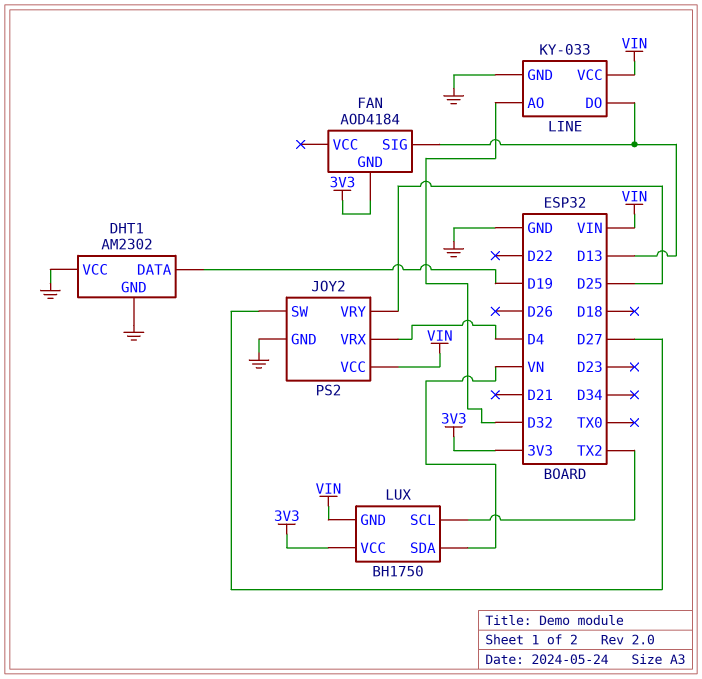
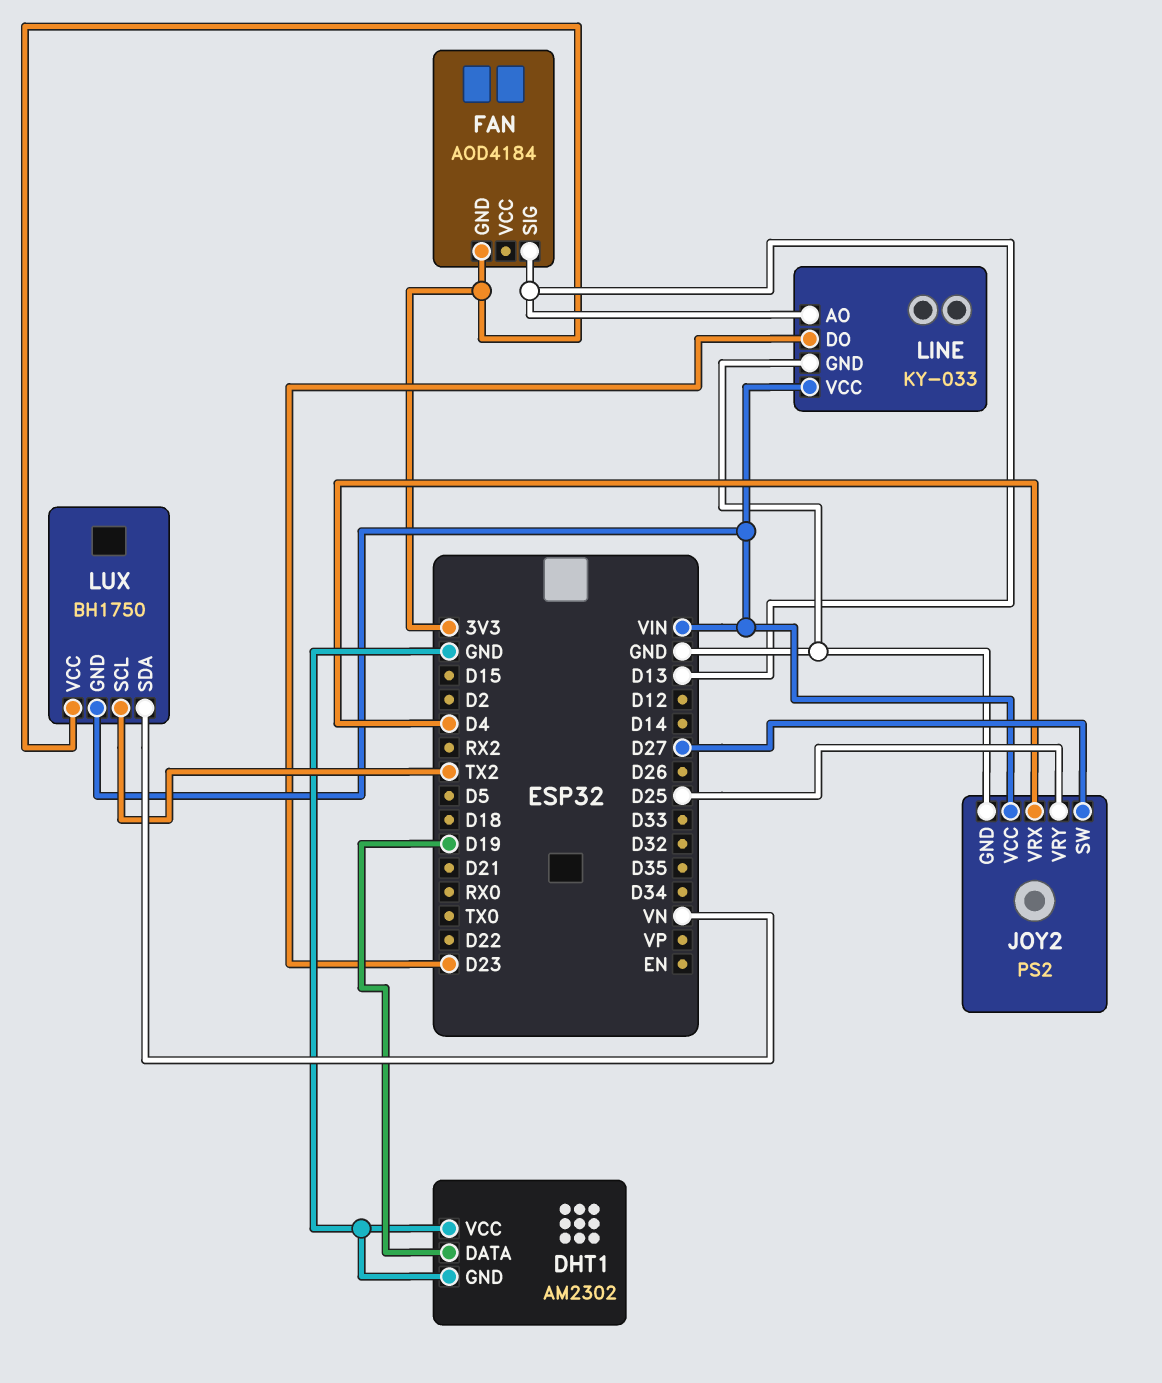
LINE pin AO: D32 -> D13
LINE pin DO: D13 -> D23

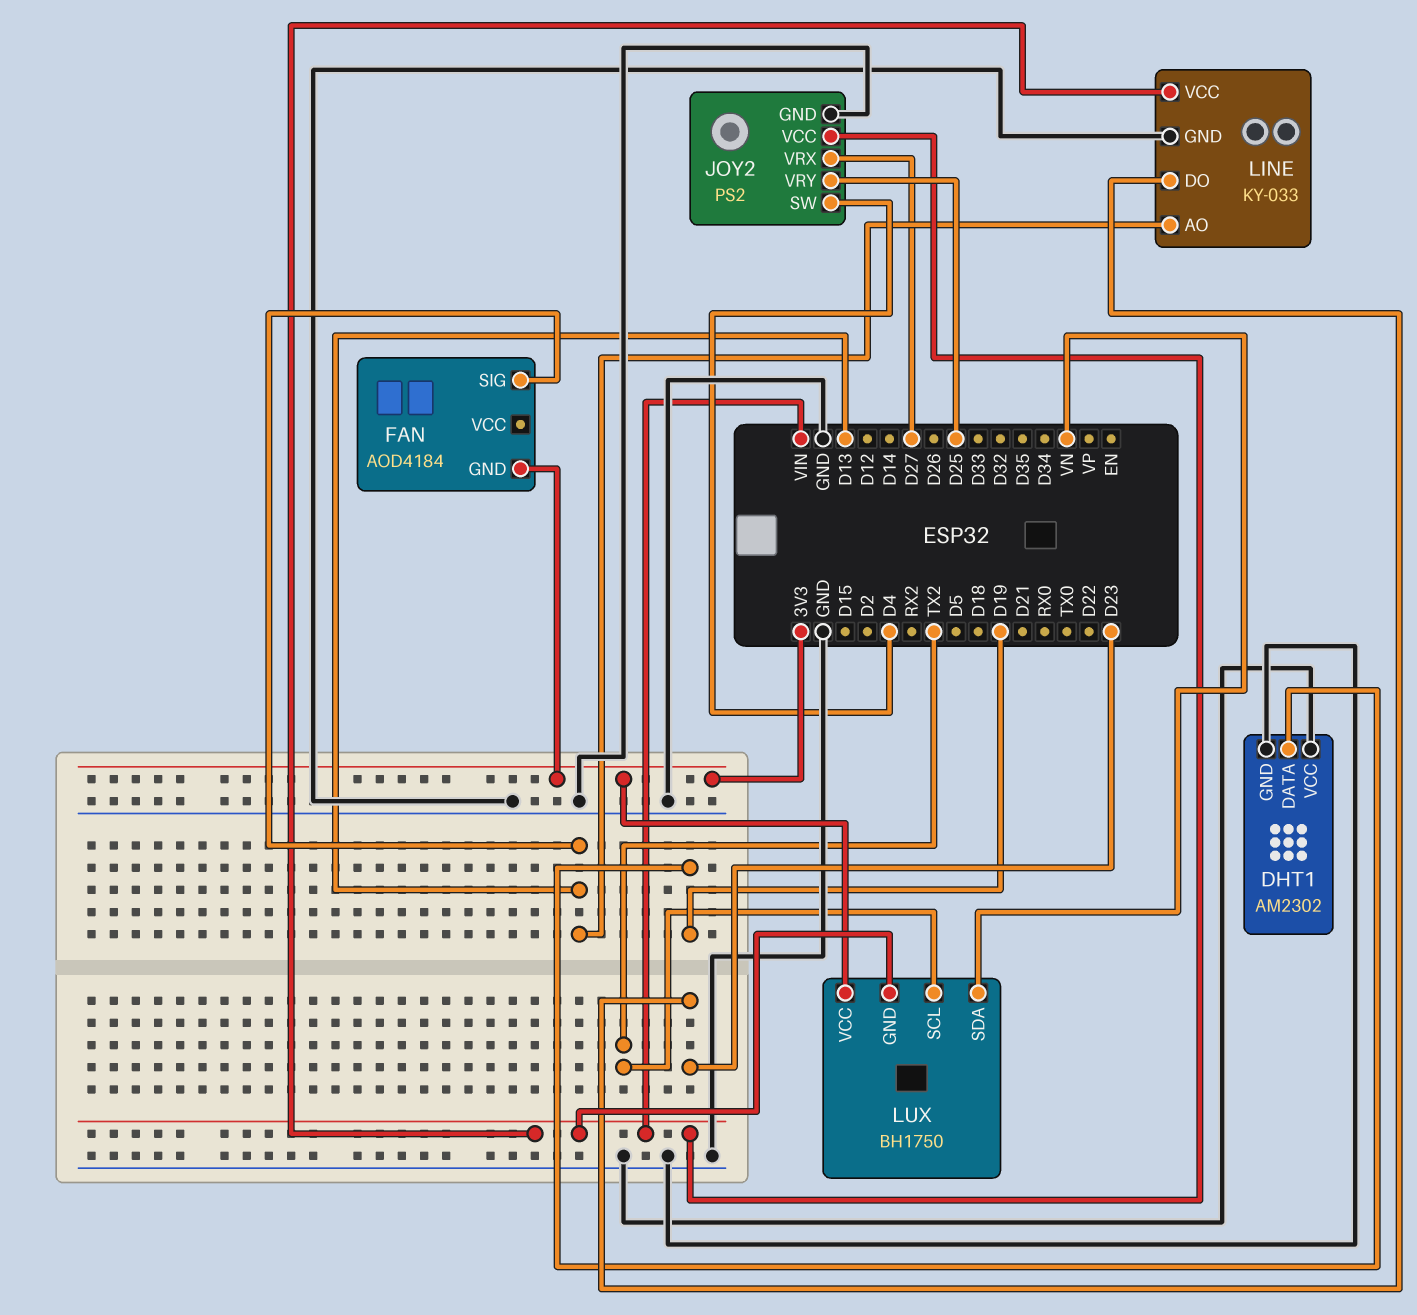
JOY2 pin SW: D27 -> D4
JOY2 pin VRX: D4 -> D27

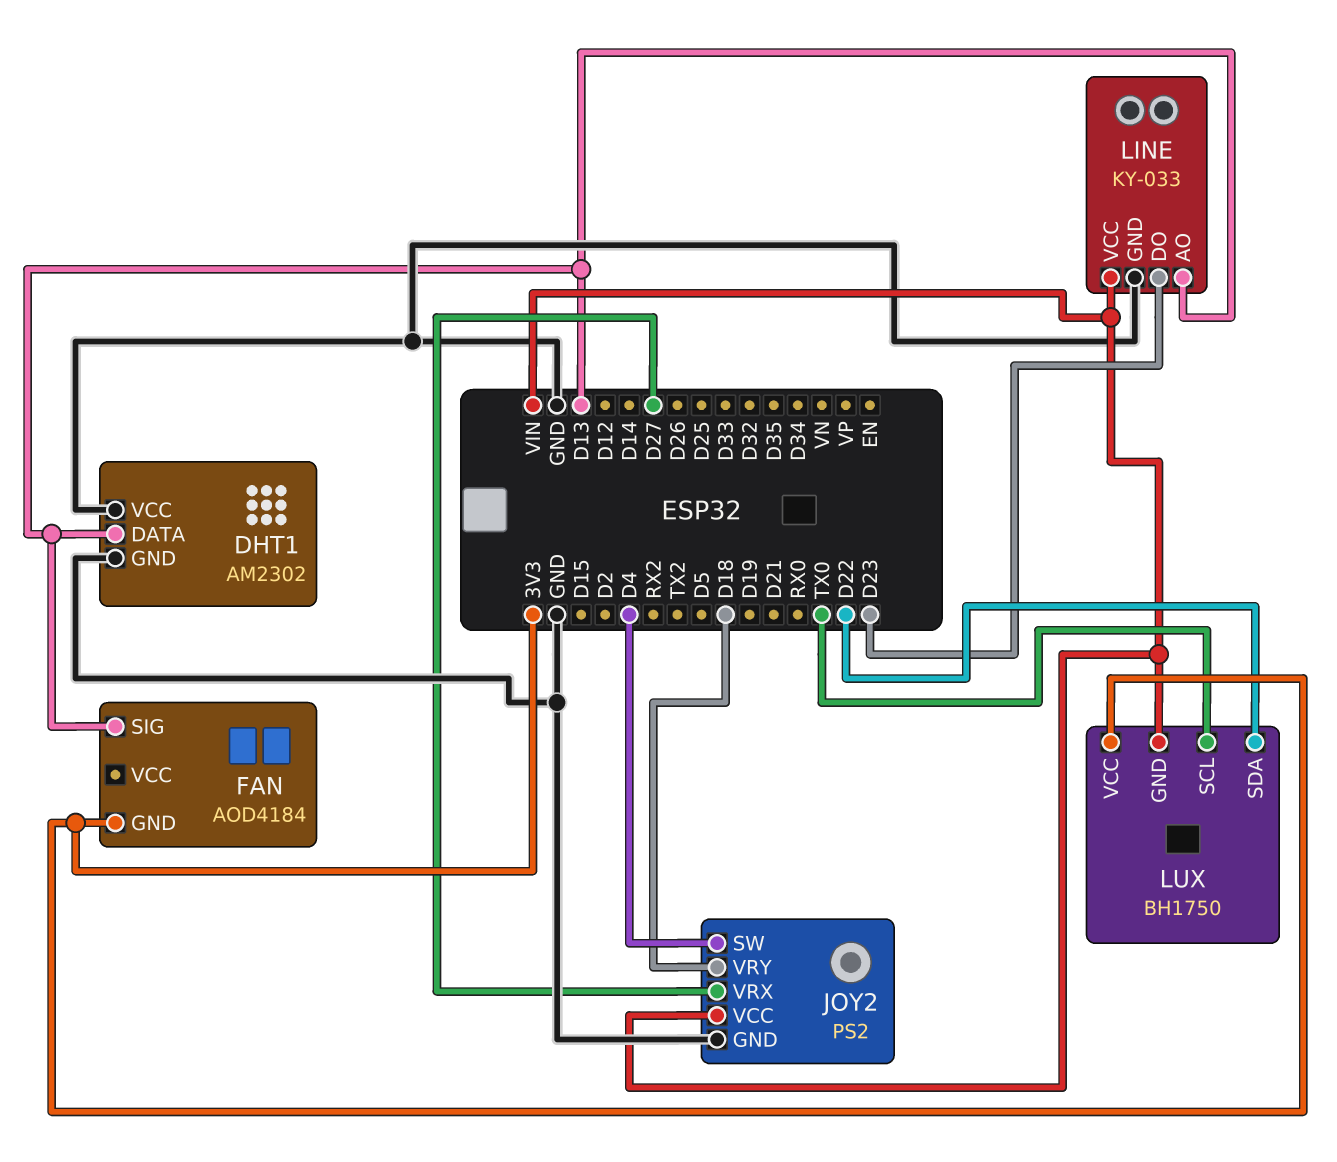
DHT1 pin DATA: D19 -> D13
JOY2 pin VRY: D25 -> D18
LUX pin SCL: TX2 -> TX0
LUX pin SDA: VN -> D22

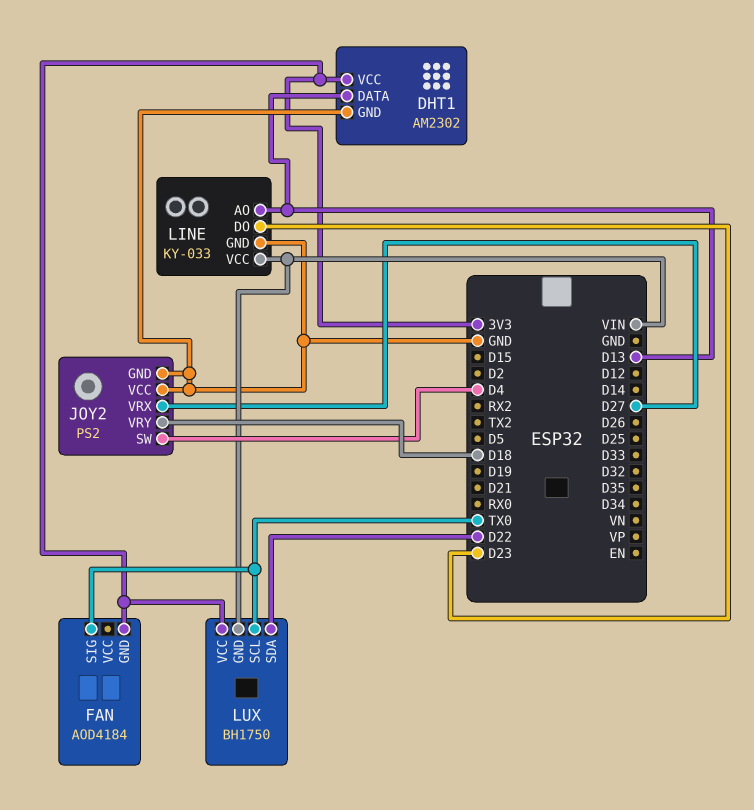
DHT1 pin VCC: GND -> 3V3
FAN pin SIG: D13 -> TX0
JOY2 pin VCC: VIN -> GND

